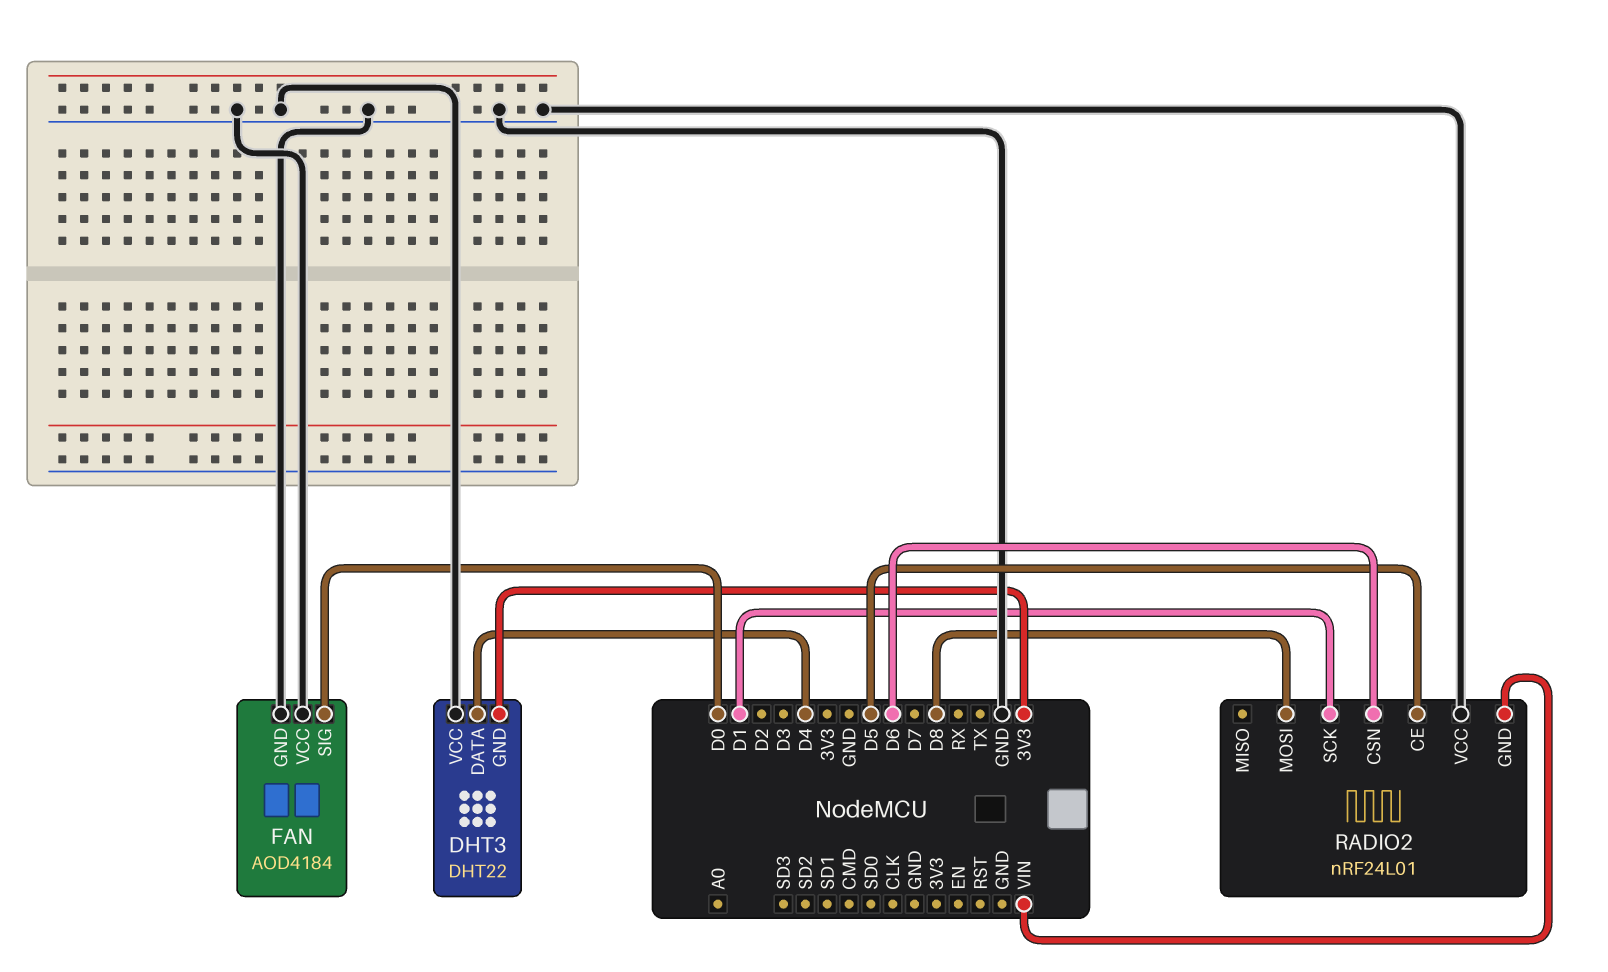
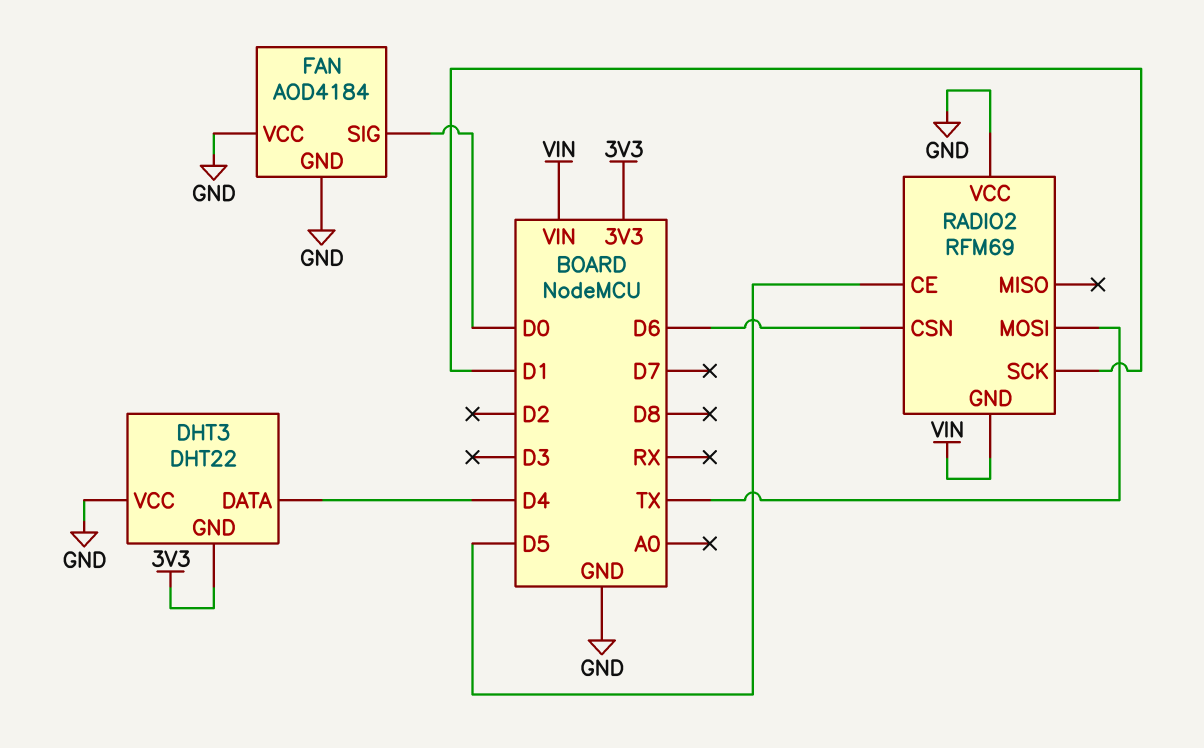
RADIO2: nRF24L01 -> RFM69
RADIO2 pin MOSI: D8 -> TX

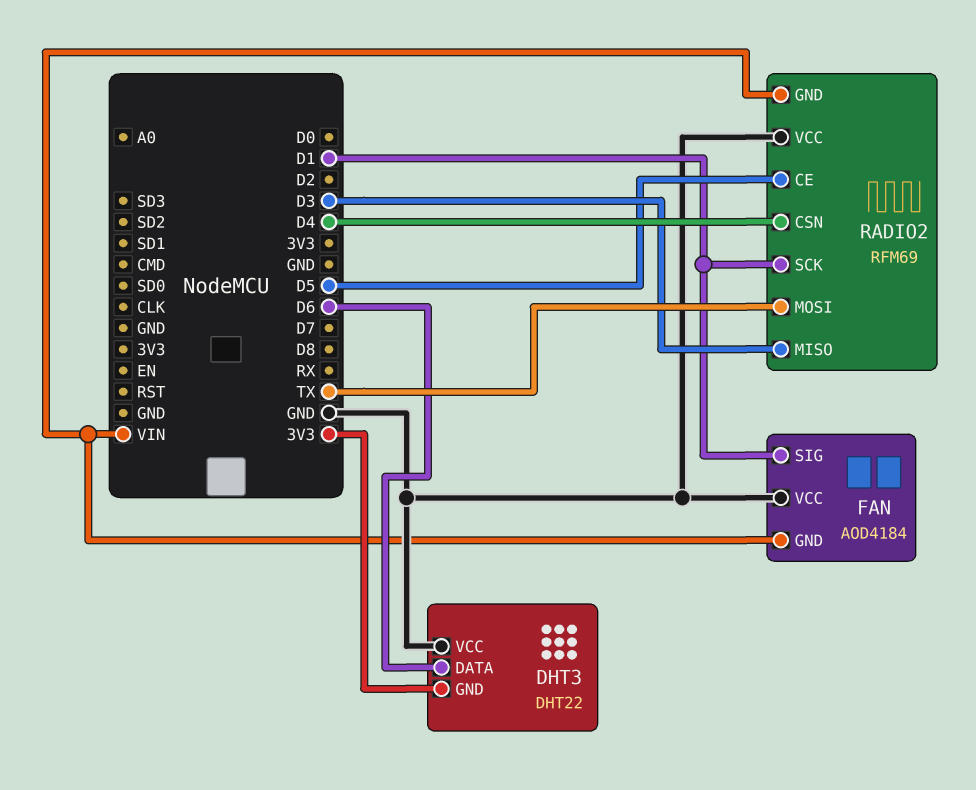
DHT3 pin DATA: D4 -> D6
FAN pin GND: GND -> VIN
FAN pin SIG: D0 -> D1
RADIO2 pin CSN: D6 -> D4
RADIO2 pin MISO: none -> D3

